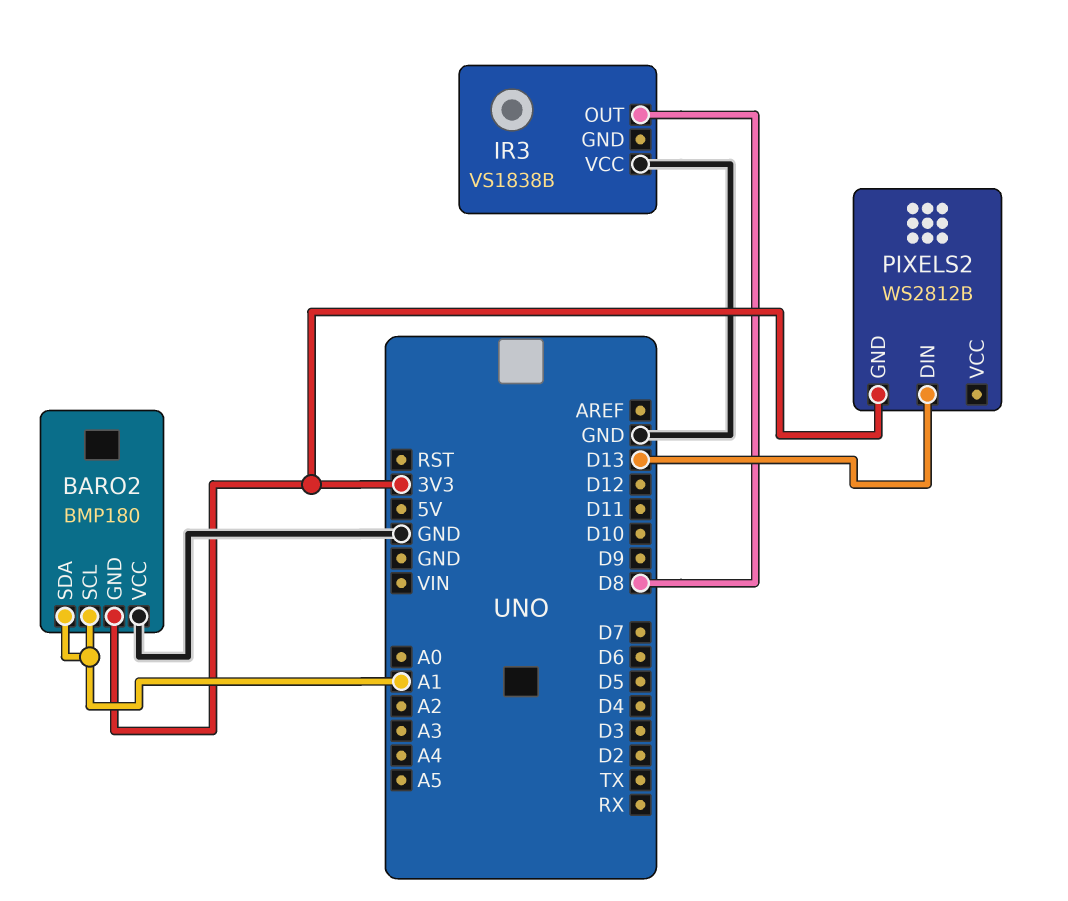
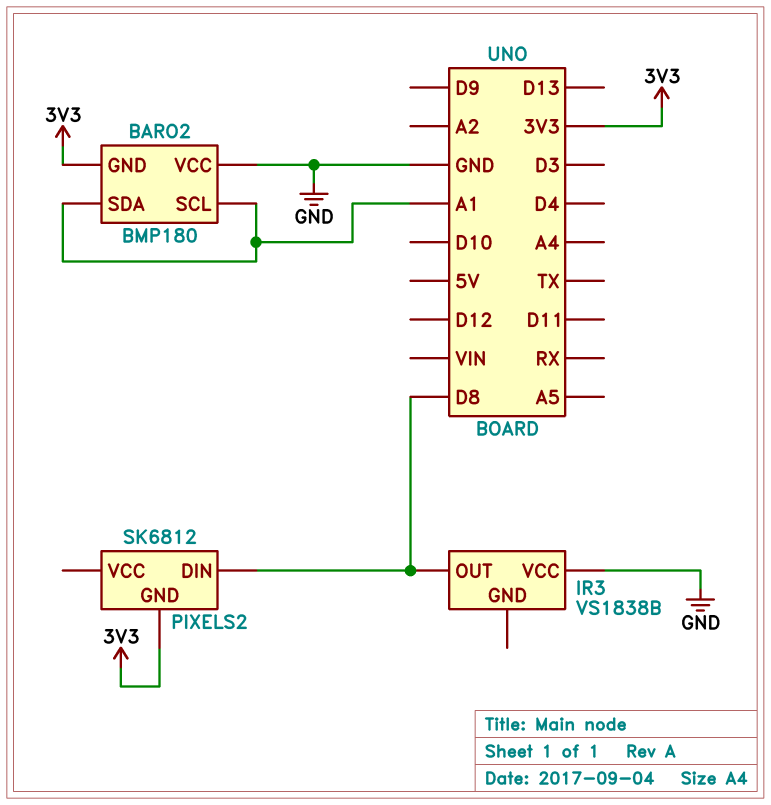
PIXELS2: WS2812B -> SK6812
PIXELS2 pin DIN: D13 -> D8

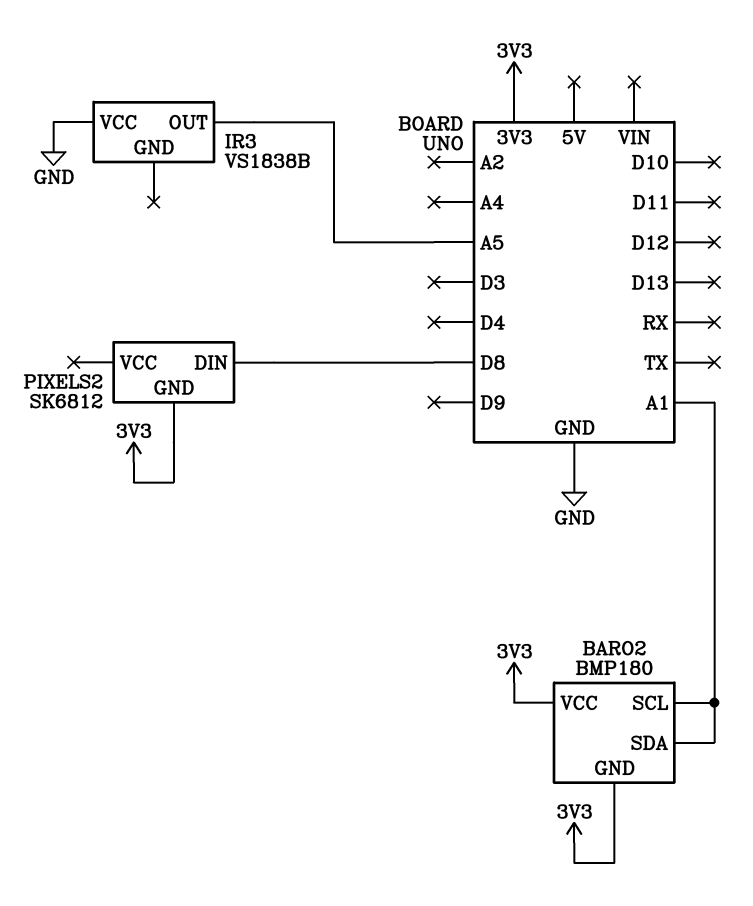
BARO2 pin VCC: GND -> 3V3
IR3 pin OUT: D8 -> A5

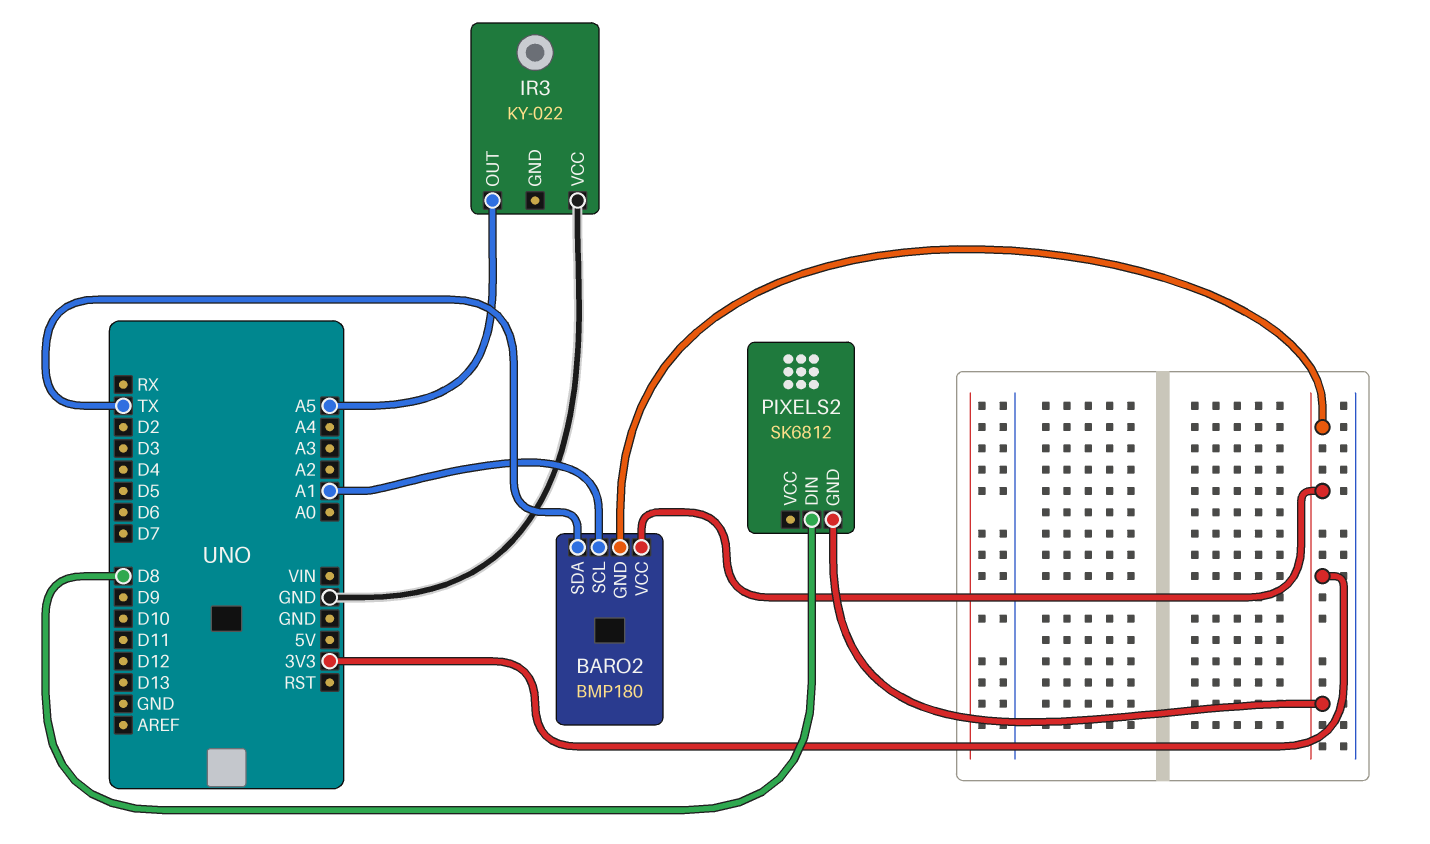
BARO2 pin SDA: A1 -> TX
IR3: VS1838B -> KY-022

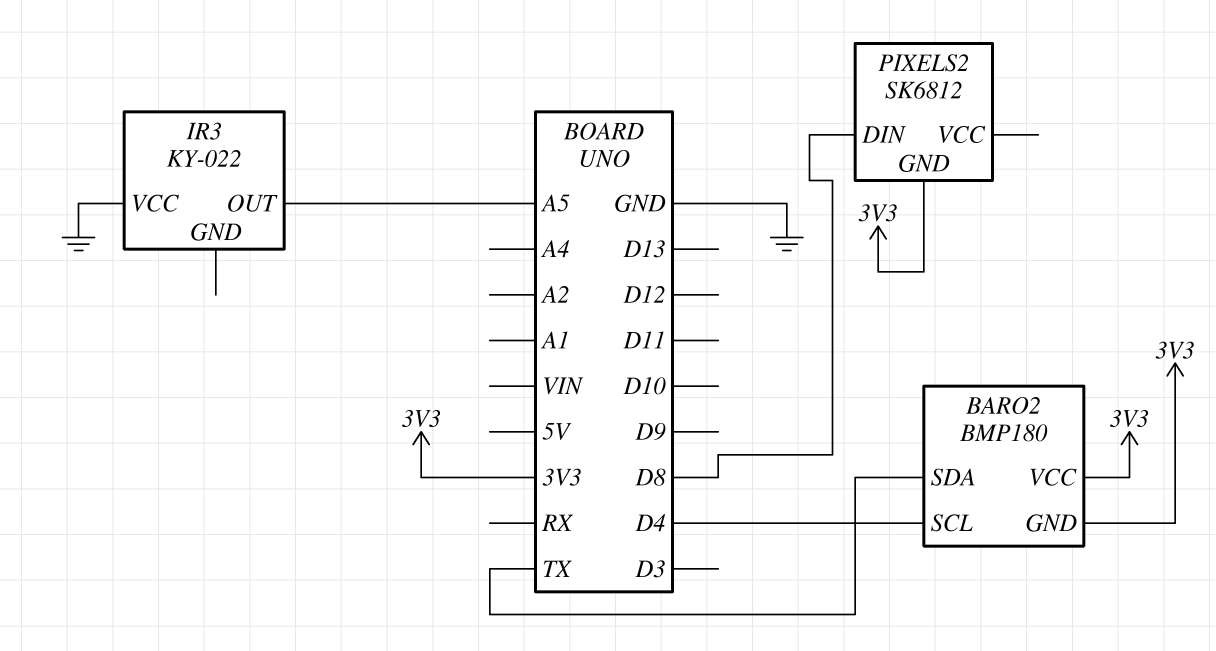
BARO2 pin SCL: A1 -> D4

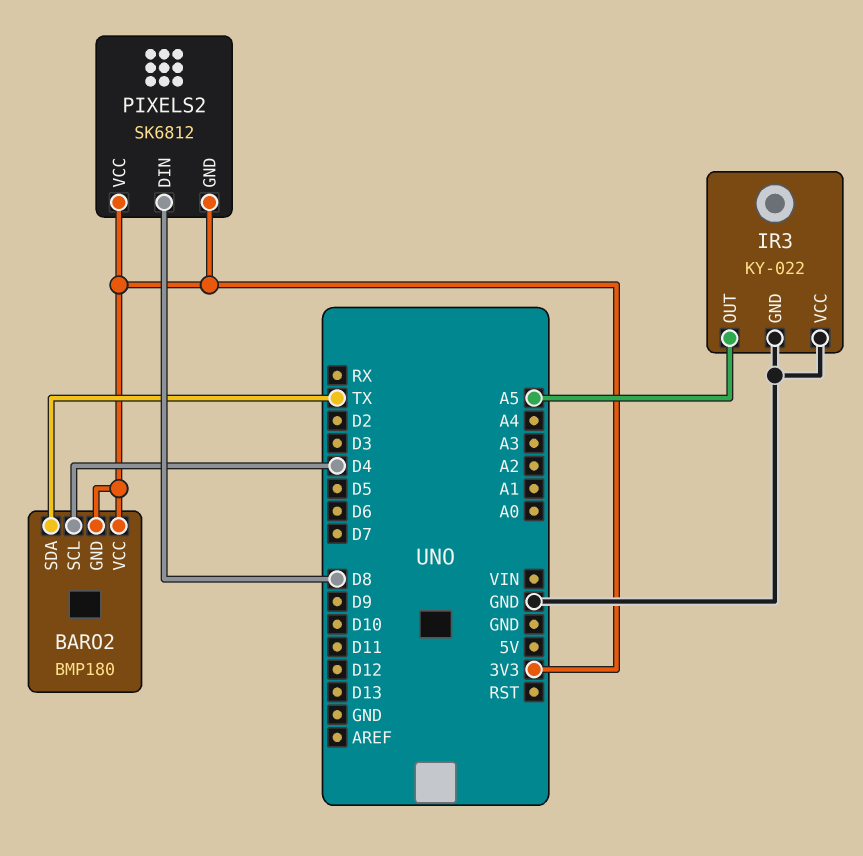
IR3 pin GND: none -> GND
PIXELS2 pin VCC: none -> 3V3

